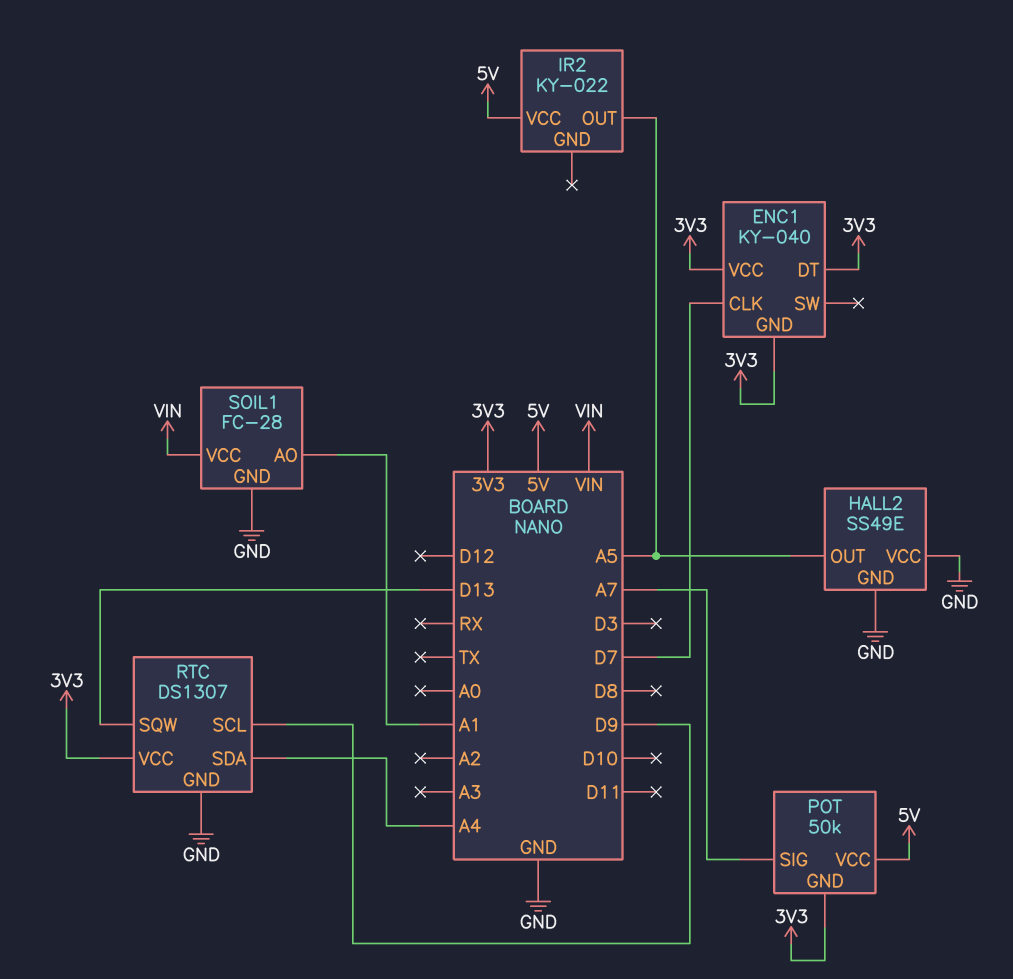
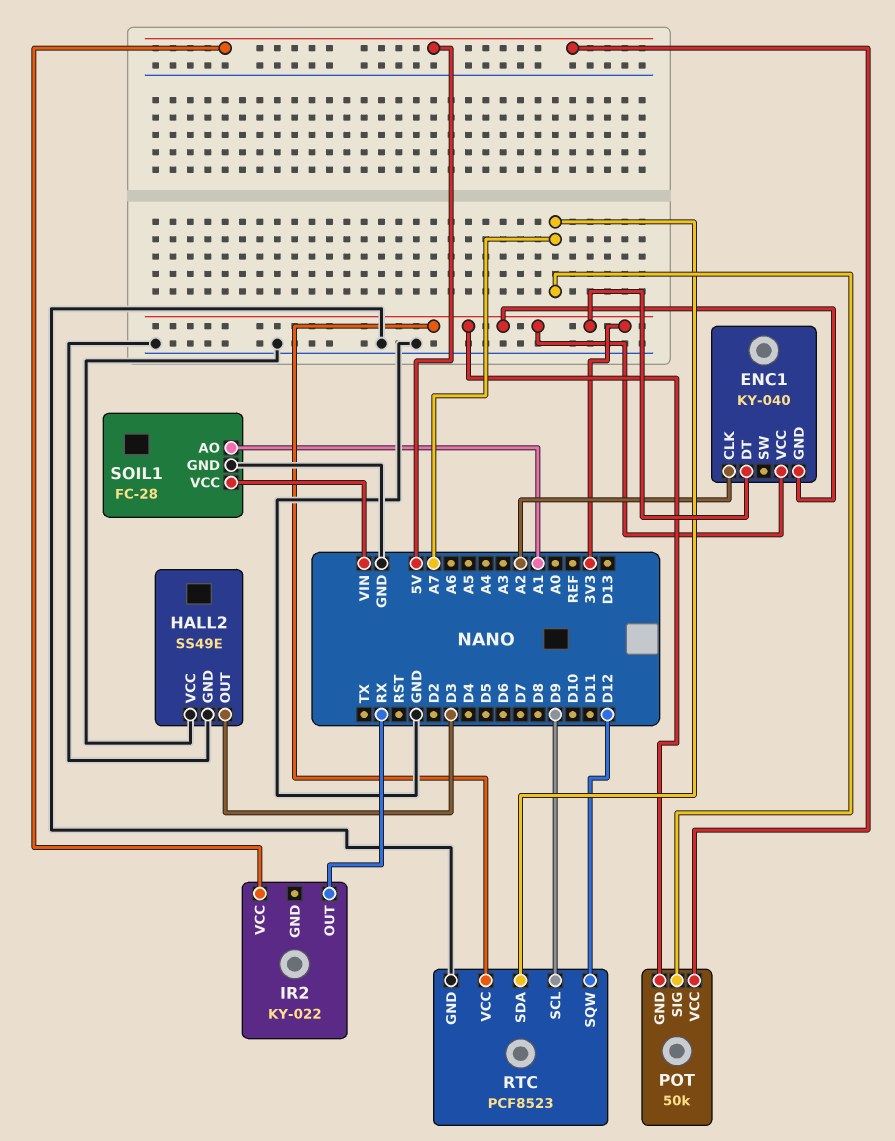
ENC1 pin CLK: D7 -> A2
HALL2 pin OUT: A5 -> D3
IR2 pin OUT: A5 -> RX
RTC: DS1307 -> PCF8523
RTC pin SDA: A4 -> A7
RTC pin SQW: D13 -> D12

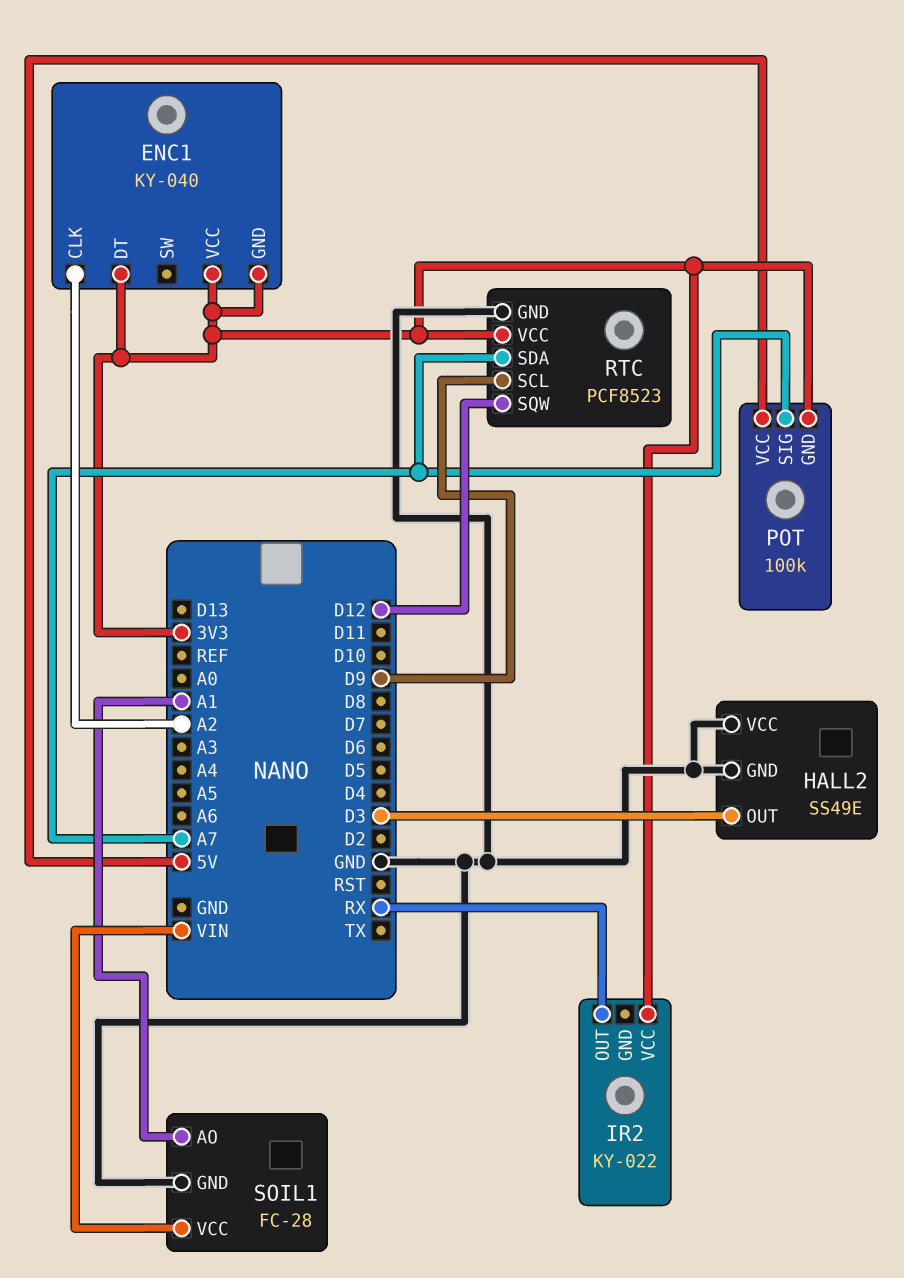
IR2 pin VCC: 5V -> 3V3
POT: 50k -> 100k

